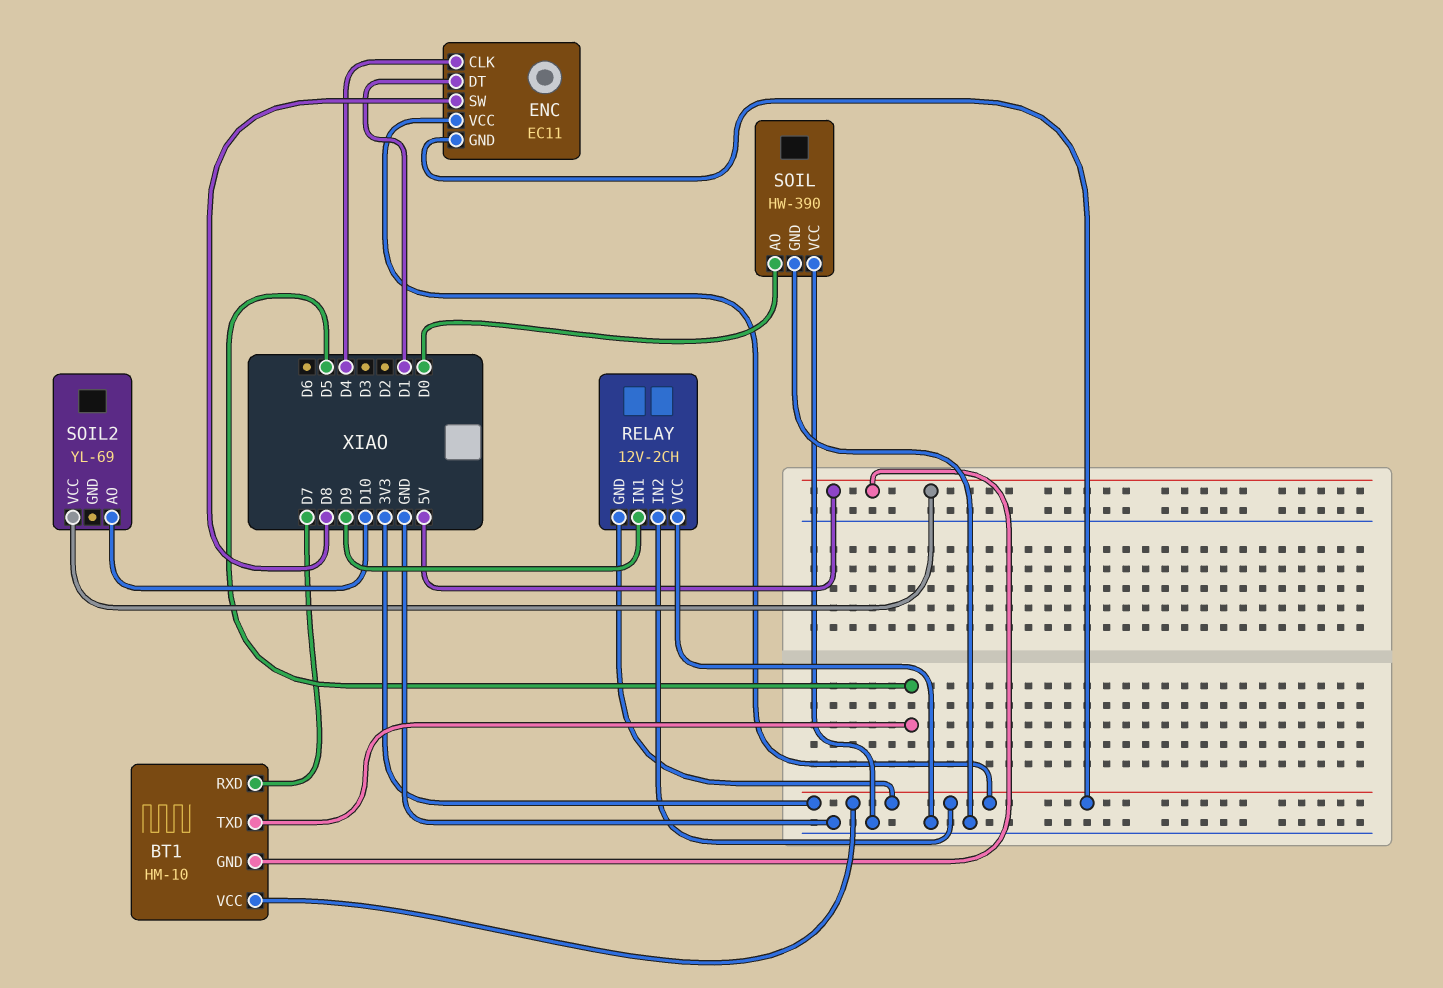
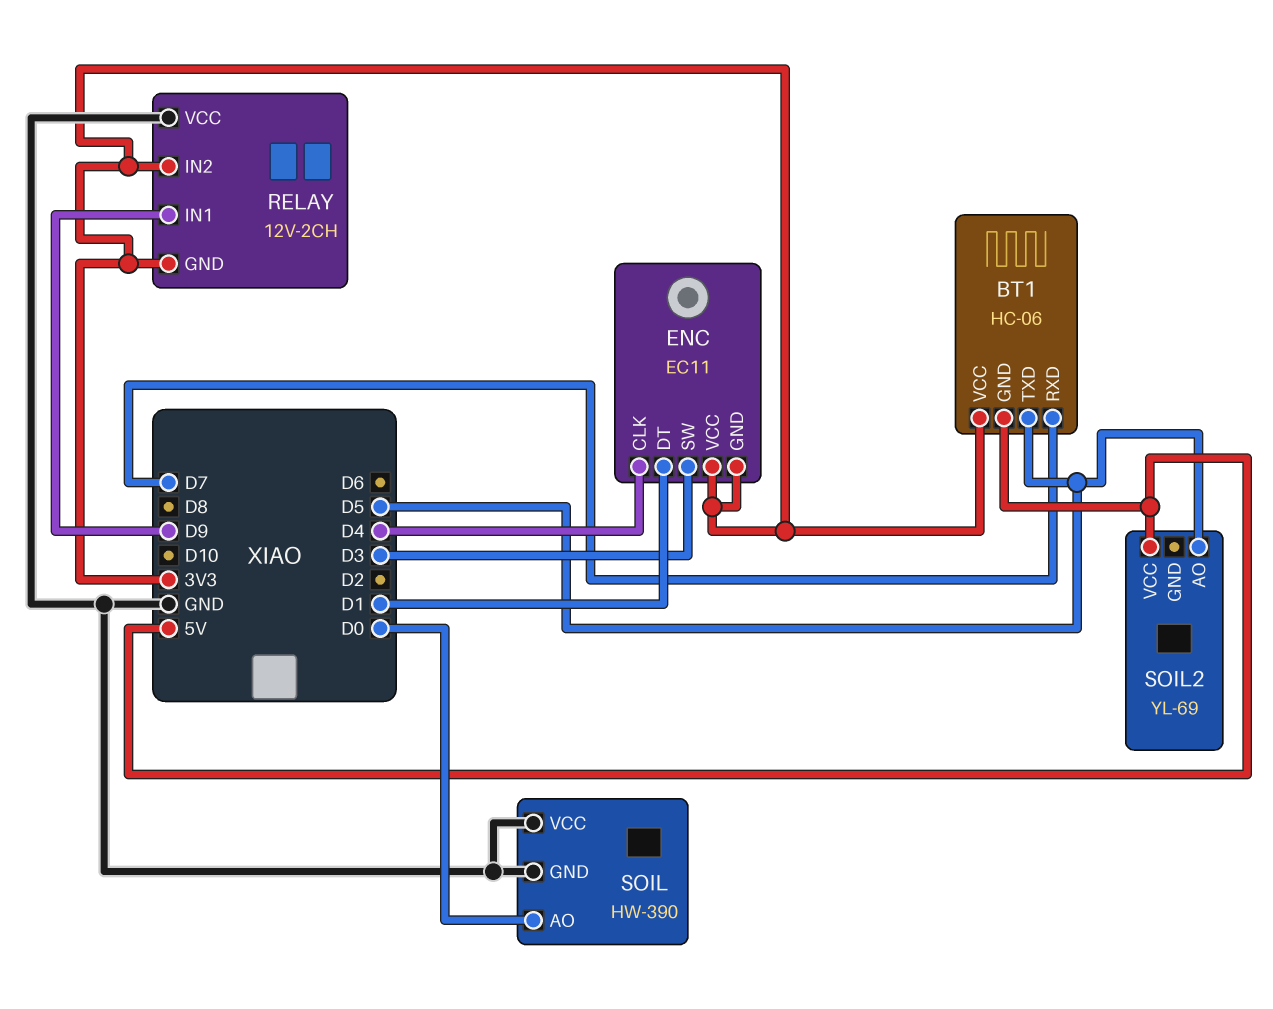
BT1: HM-10 -> HC-06
ENC pin SW: D8 -> D3
SOIL2 pin AO: D10 -> D5

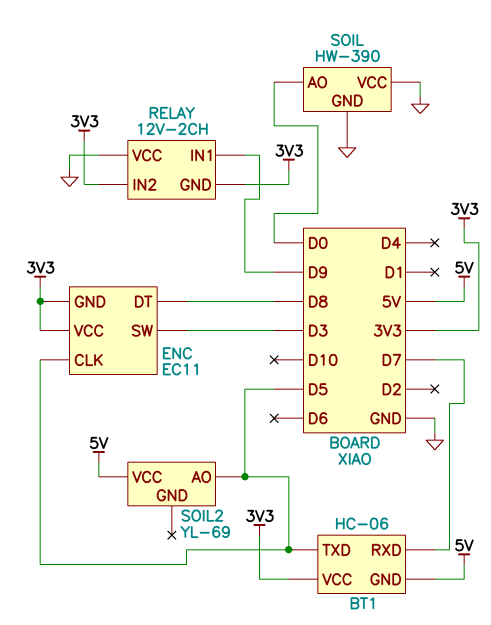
ENC pin CLK: D4 -> D5
ENC pin DT: D1 -> D8

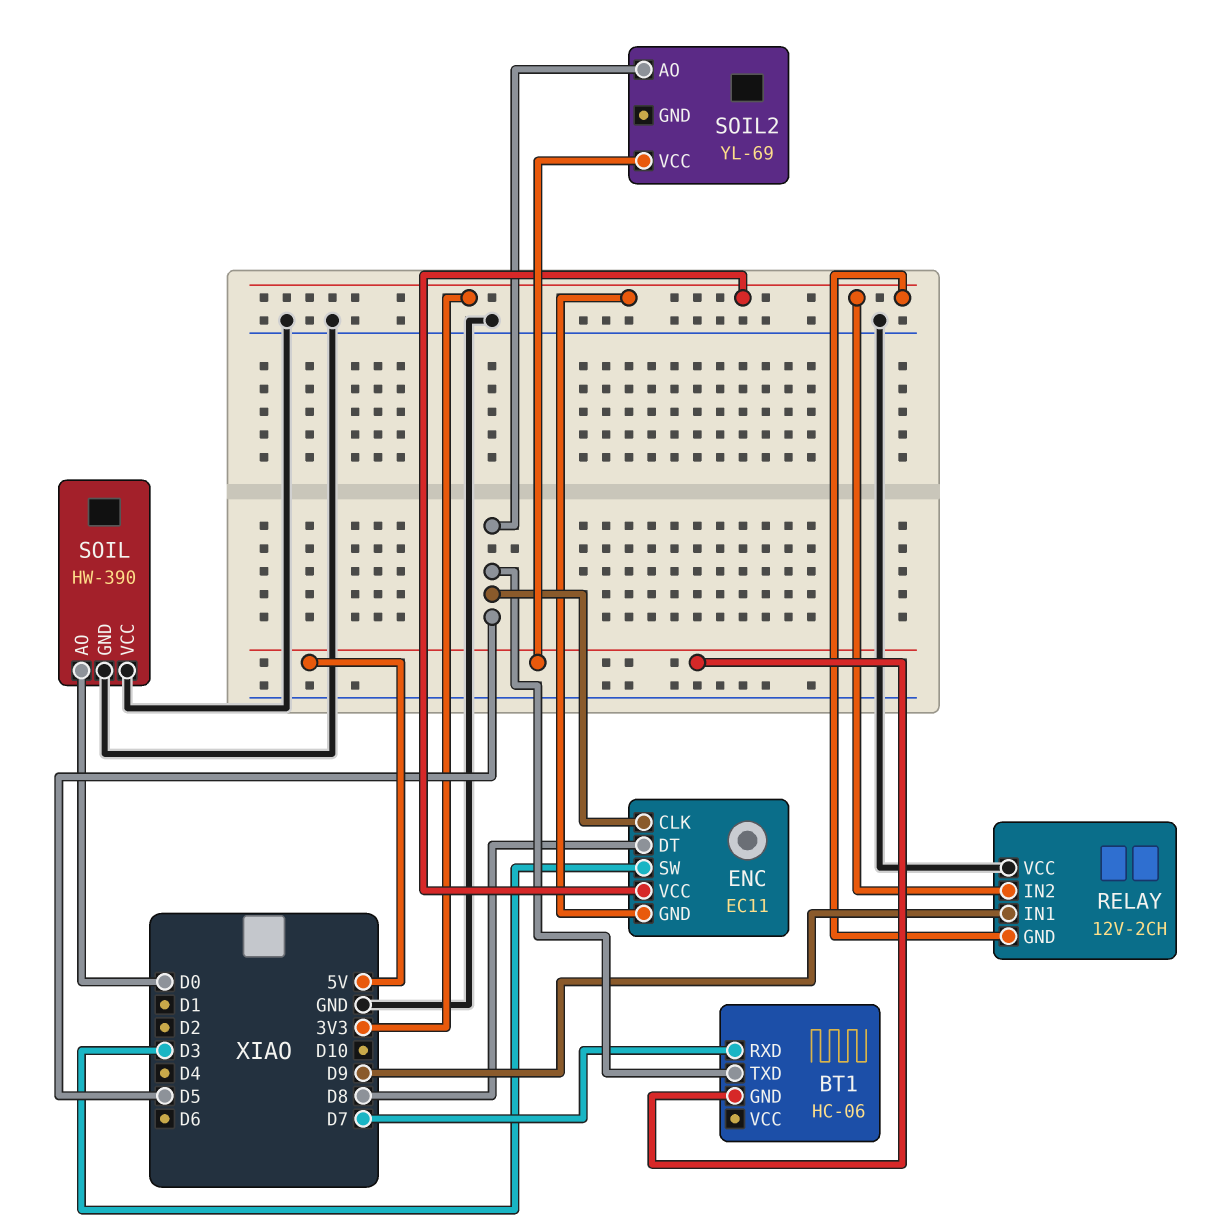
BT1 pin VCC: 3V3 -> none

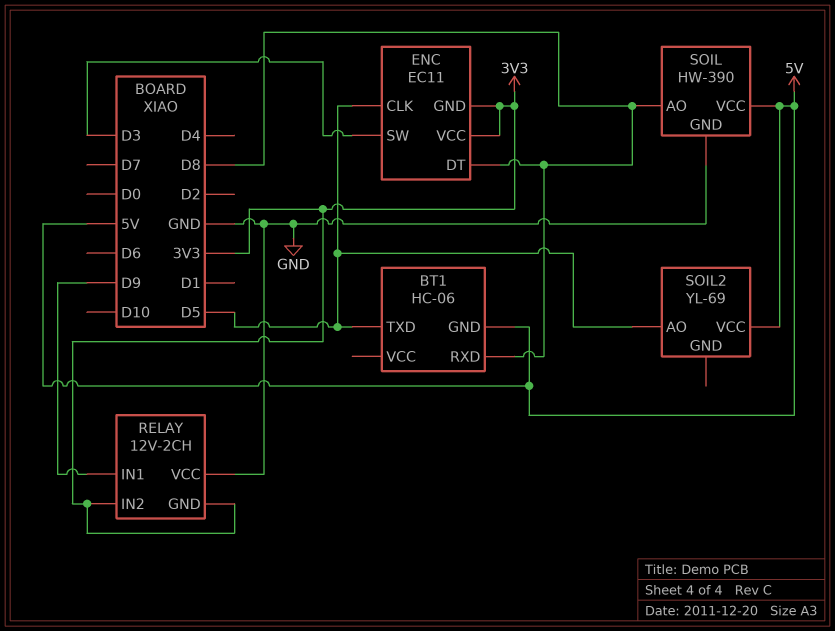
BT1 pin RXD: D7 -> D8
SOIL pin AO: D0 -> D8
SOIL pin VCC: GND -> 5V

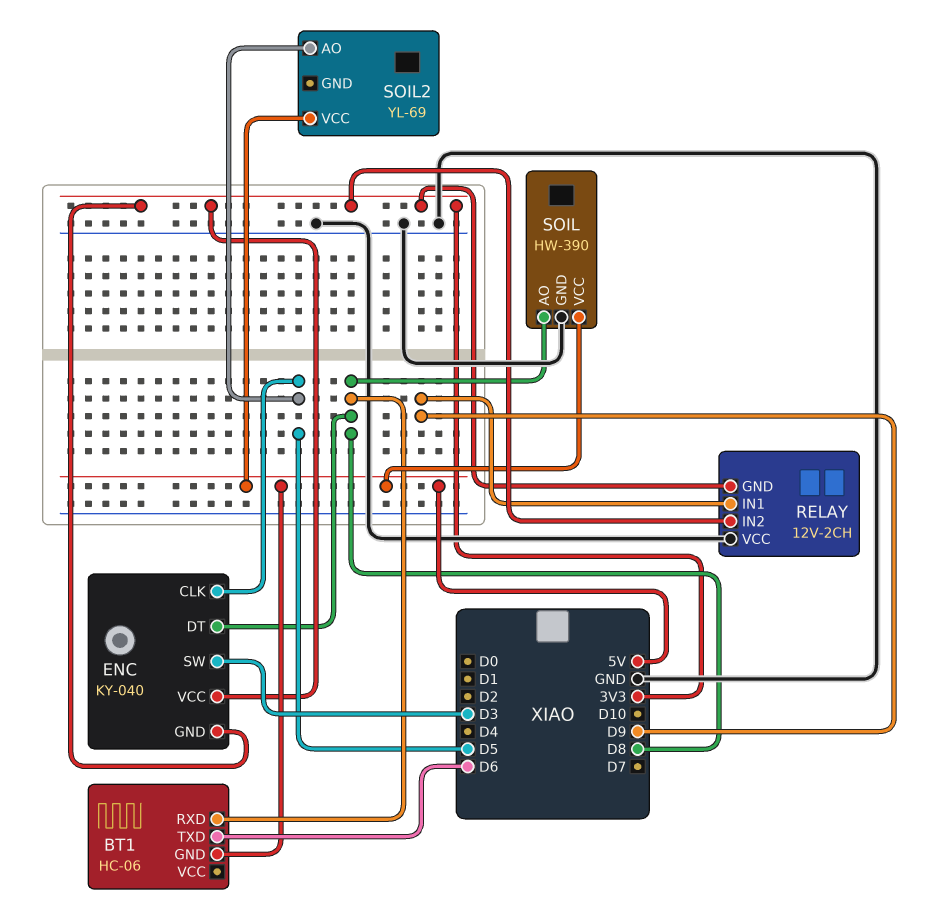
BT1 pin TXD: D5 -> D6
ENC: EC11 -> KY-040

